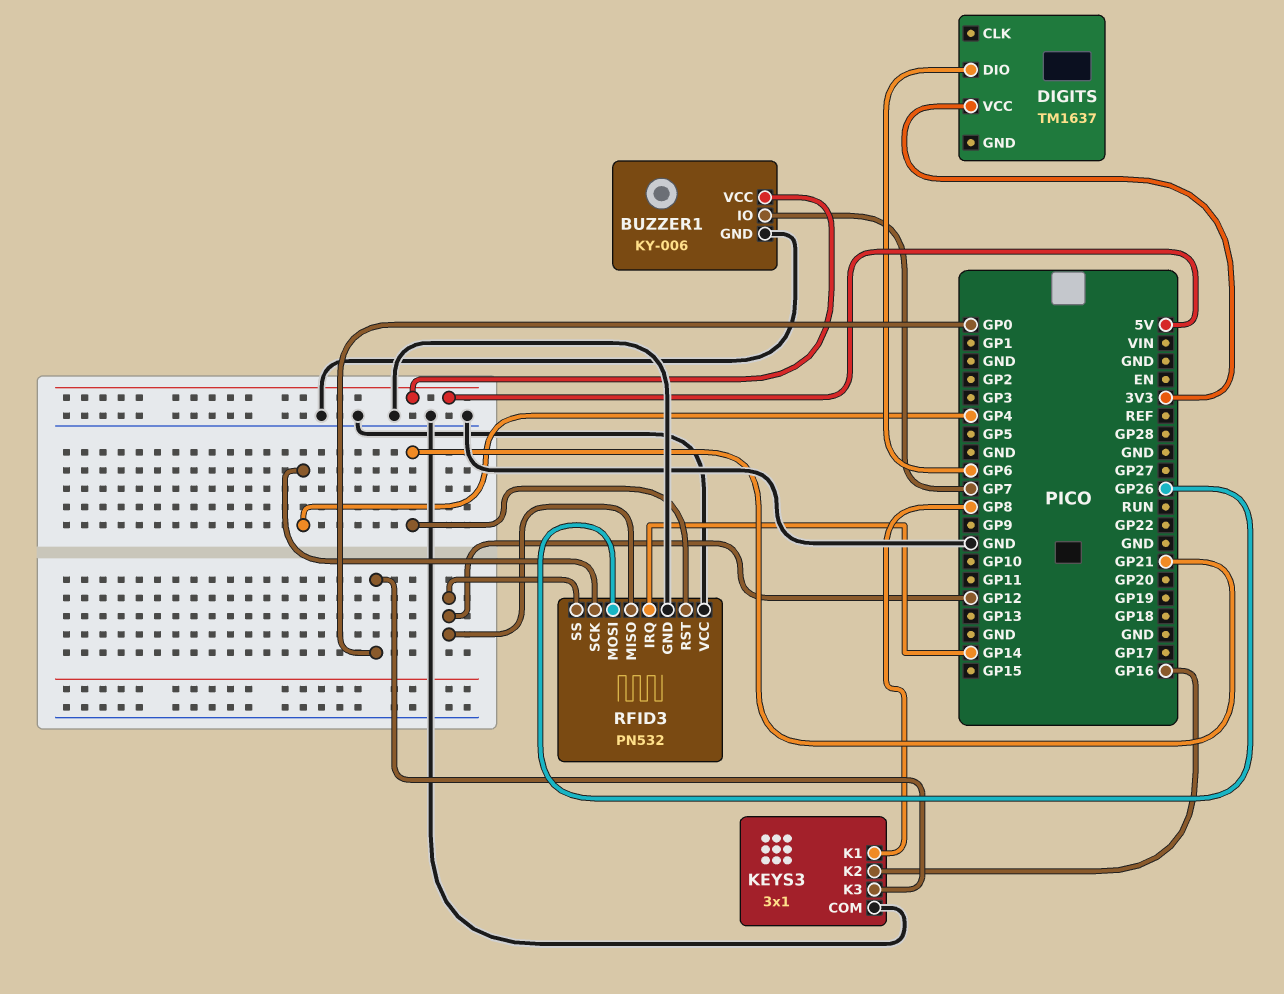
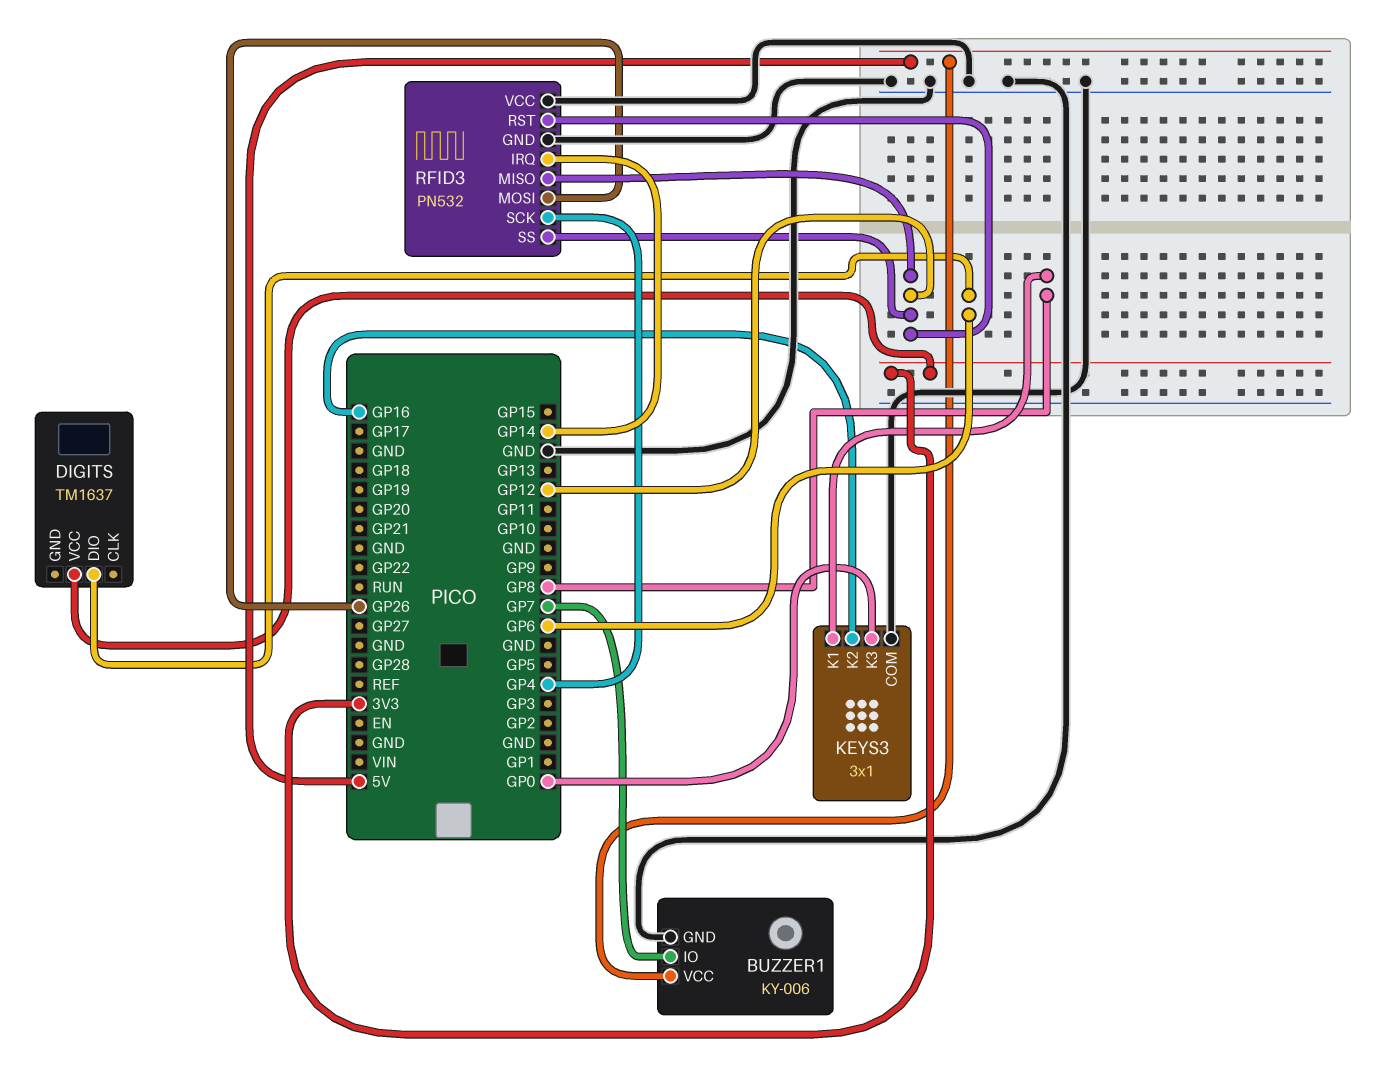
RFID3 pin RST: GP21 -> GP12

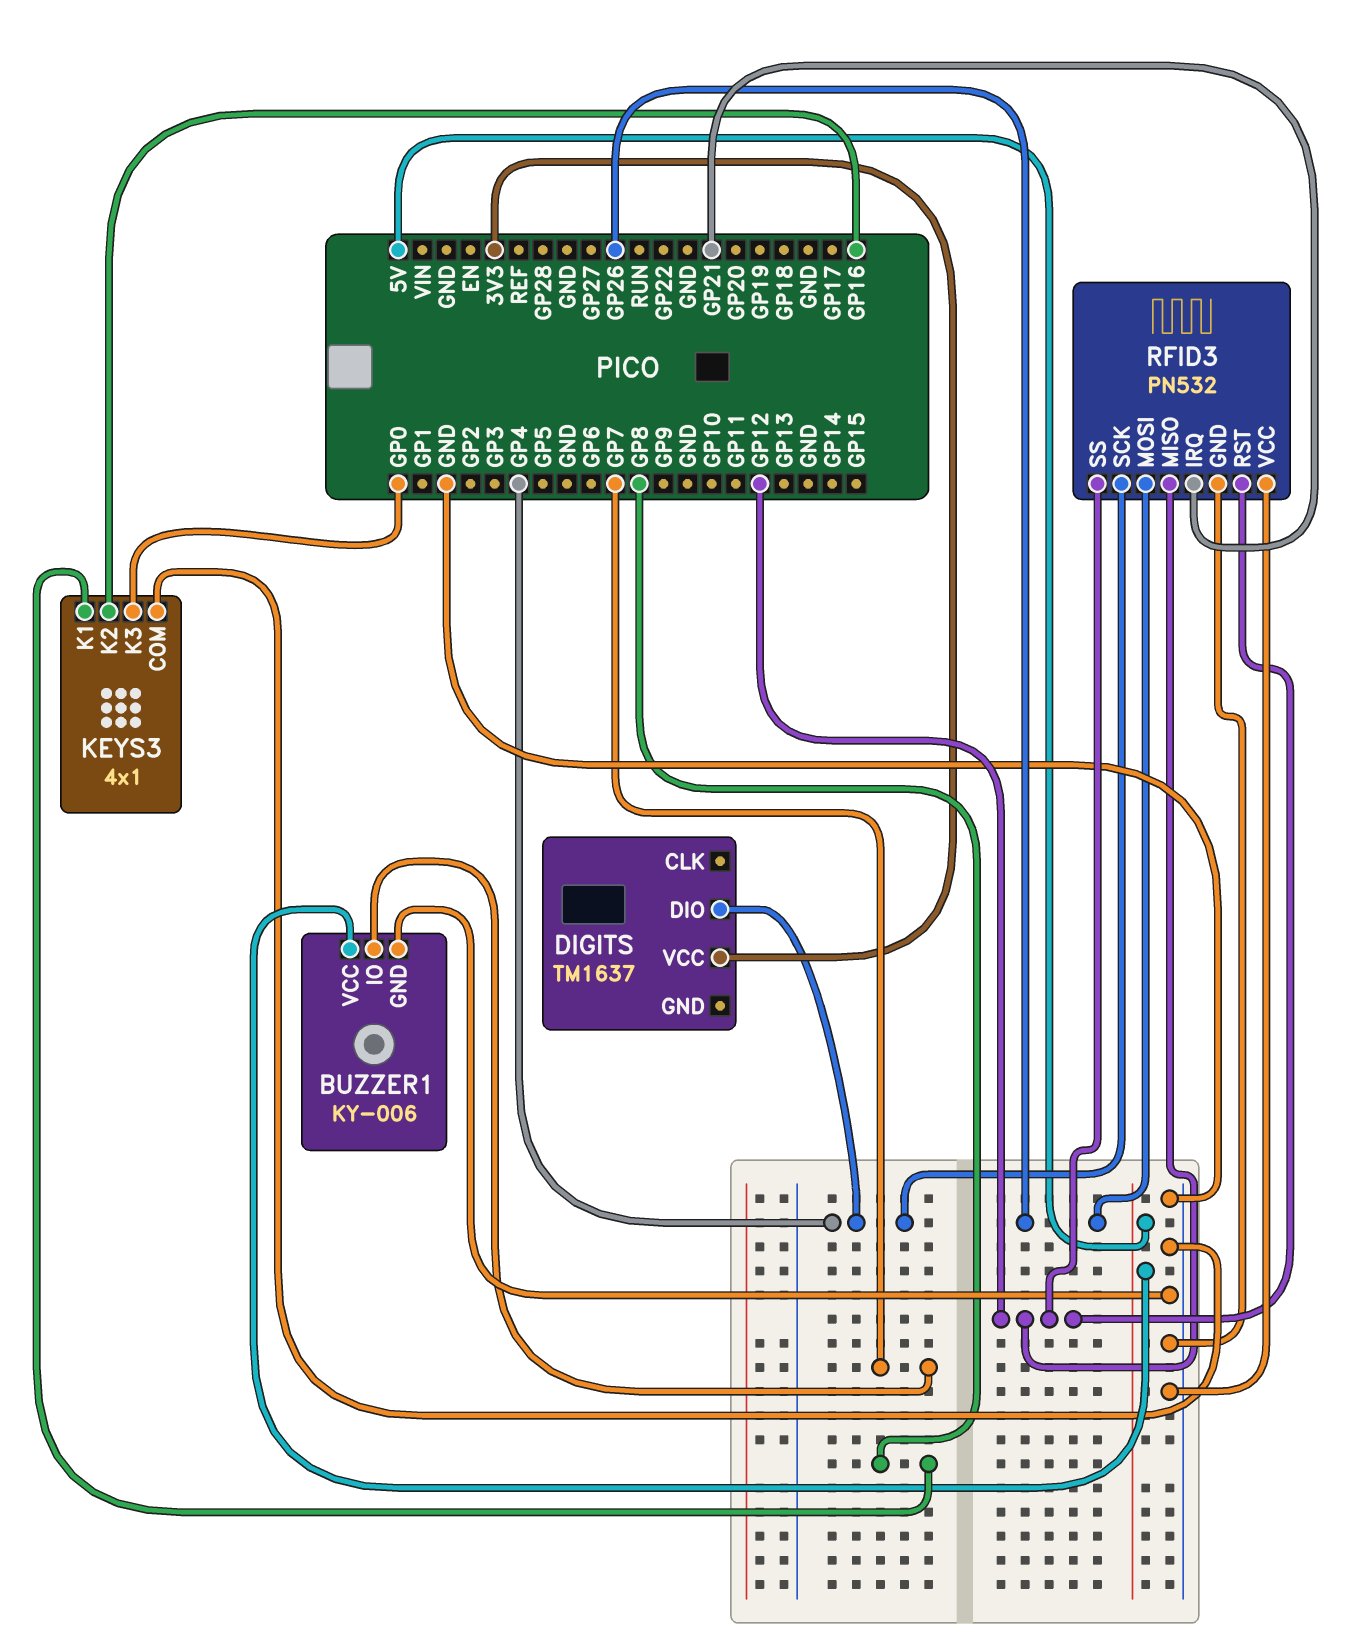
DIGITS pin DIO: GP6 -> GP4
KEYS3: 3x1 -> 4x1
RFID3 pin IRQ: GP14 -> GP21

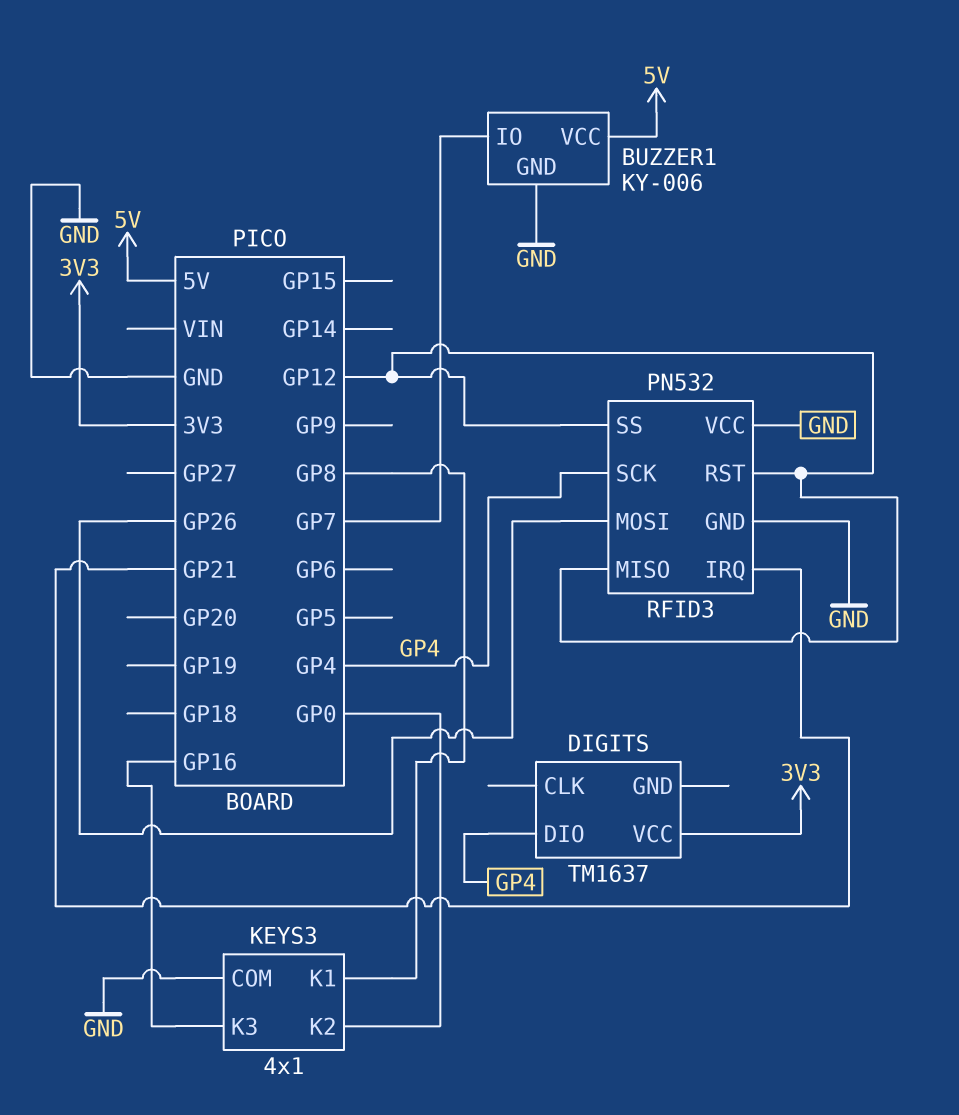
KEYS3 pin K2: GP16 -> GP0
KEYS3 pin K3: GP0 -> GP16

